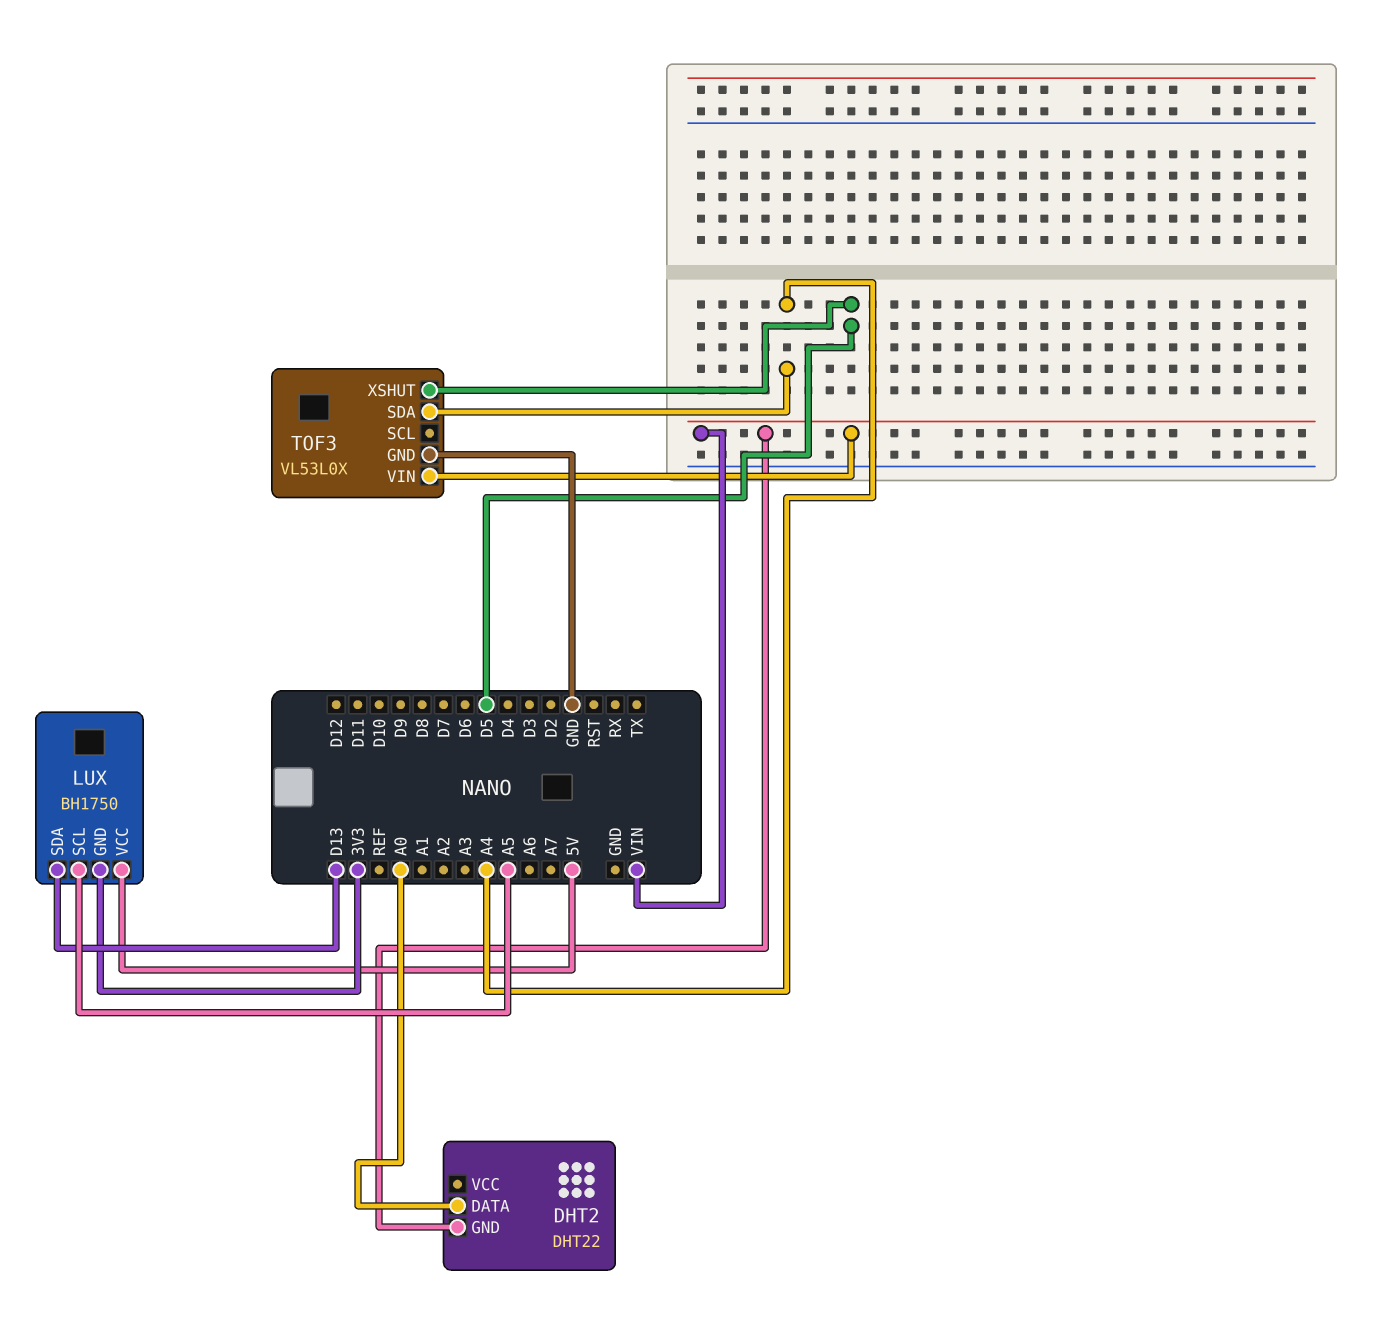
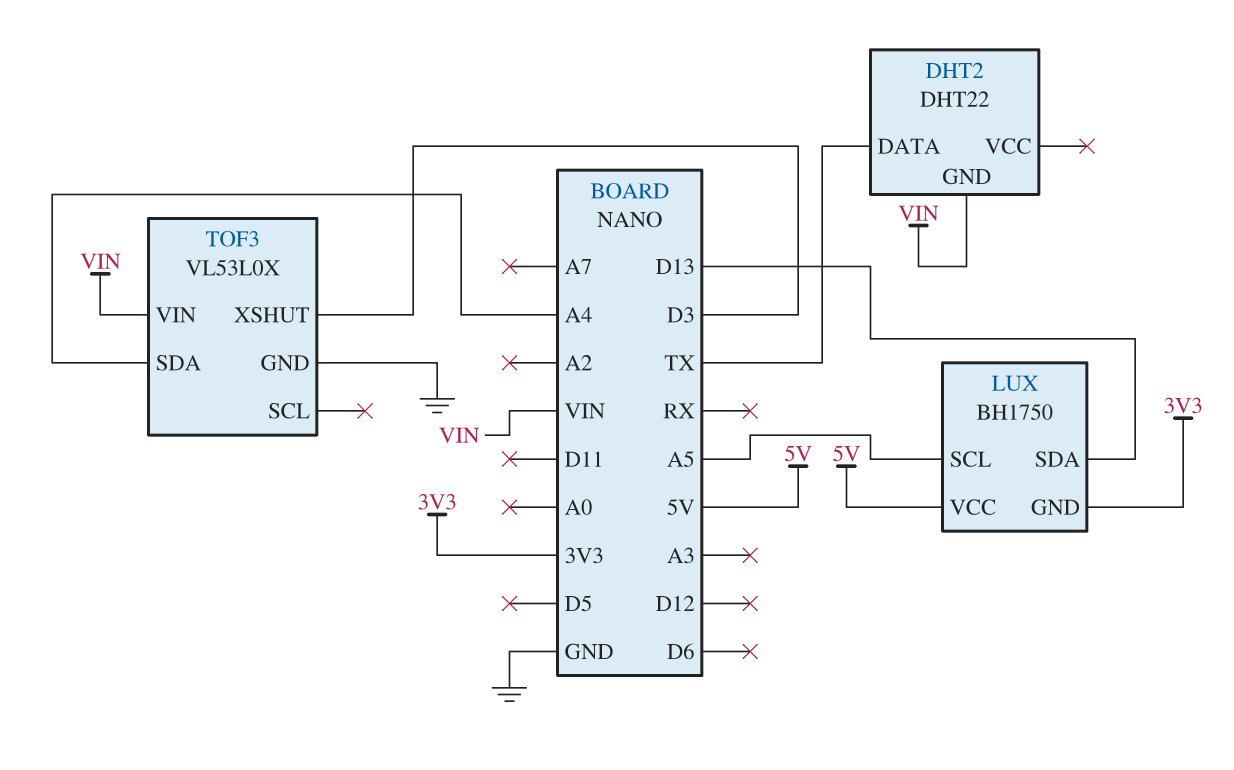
DHT2 pin DATA: A0 -> TX
TOF3 pin XSHUT: D5 -> D3

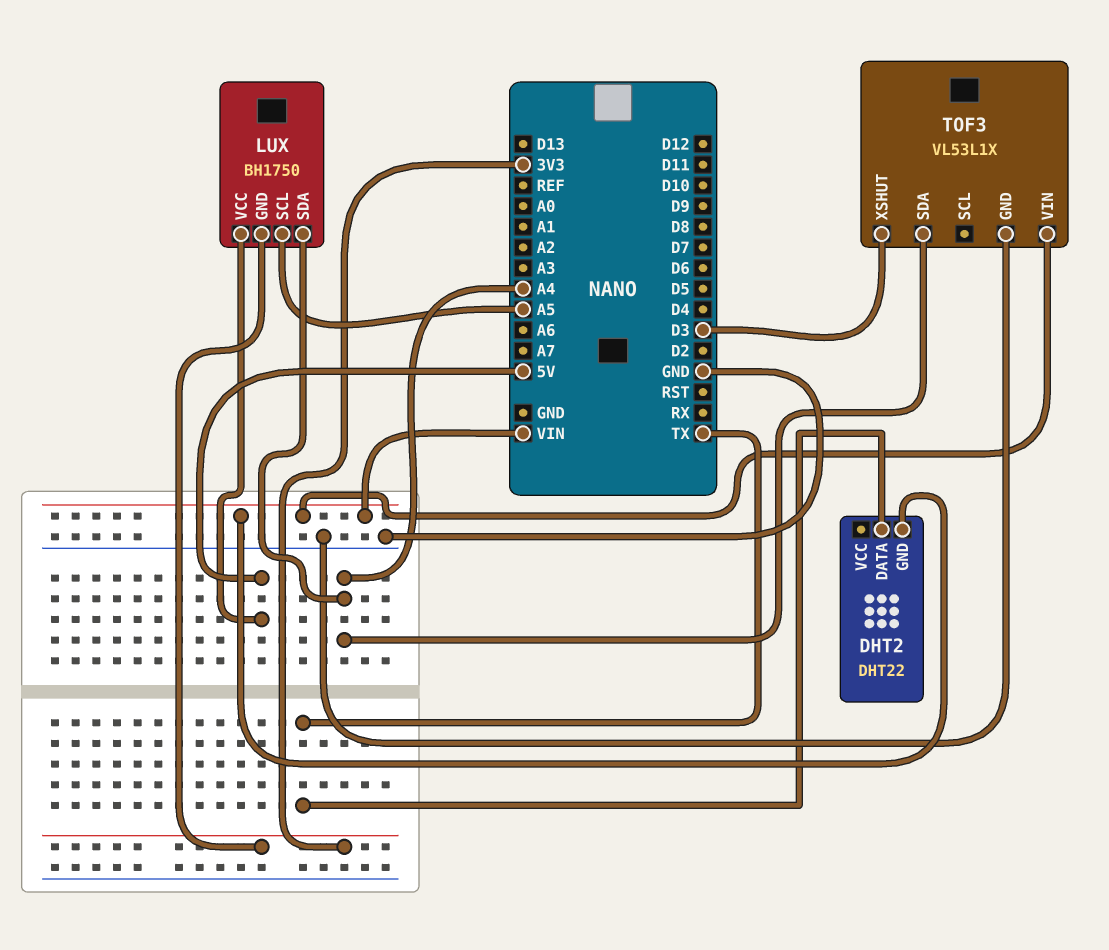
LUX pin SDA: D13 -> A4
TOF3: VL53L0X -> VL53L1X

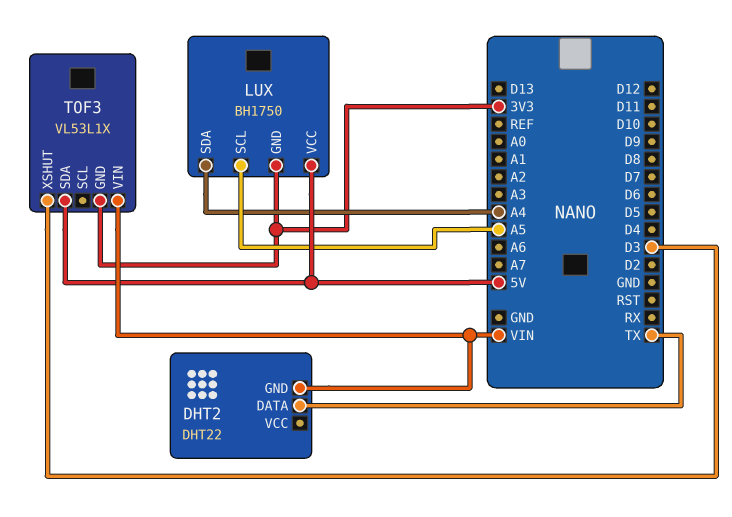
TOF3 pin GND: GND -> 3V3
TOF3 pin SDA: A4 -> 5V

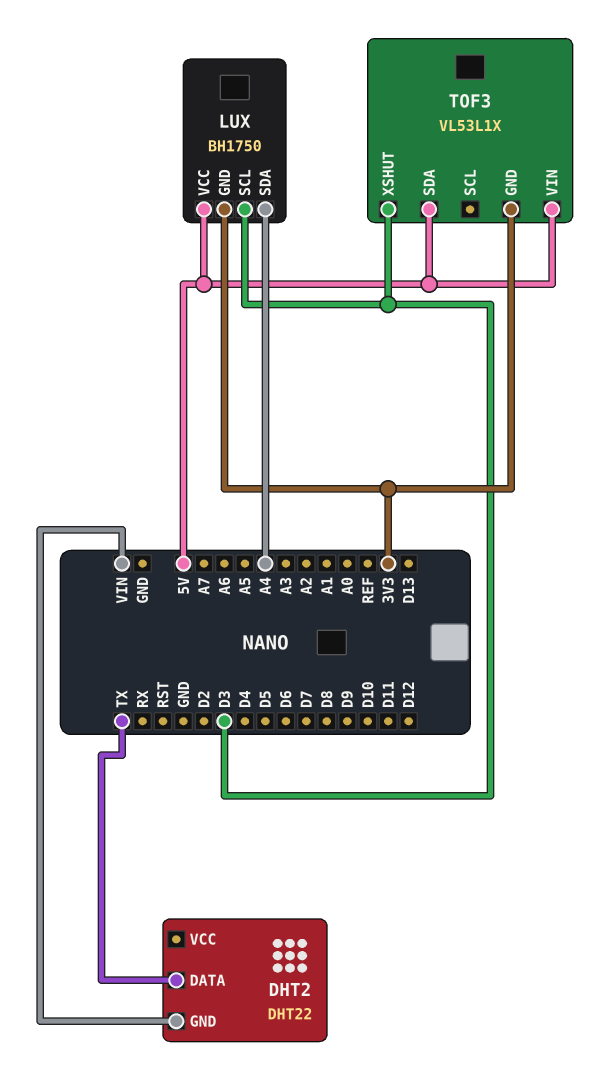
LUX pin SCL: A5 -> D3
TOF3 pin VIN: VIN -> 5V

